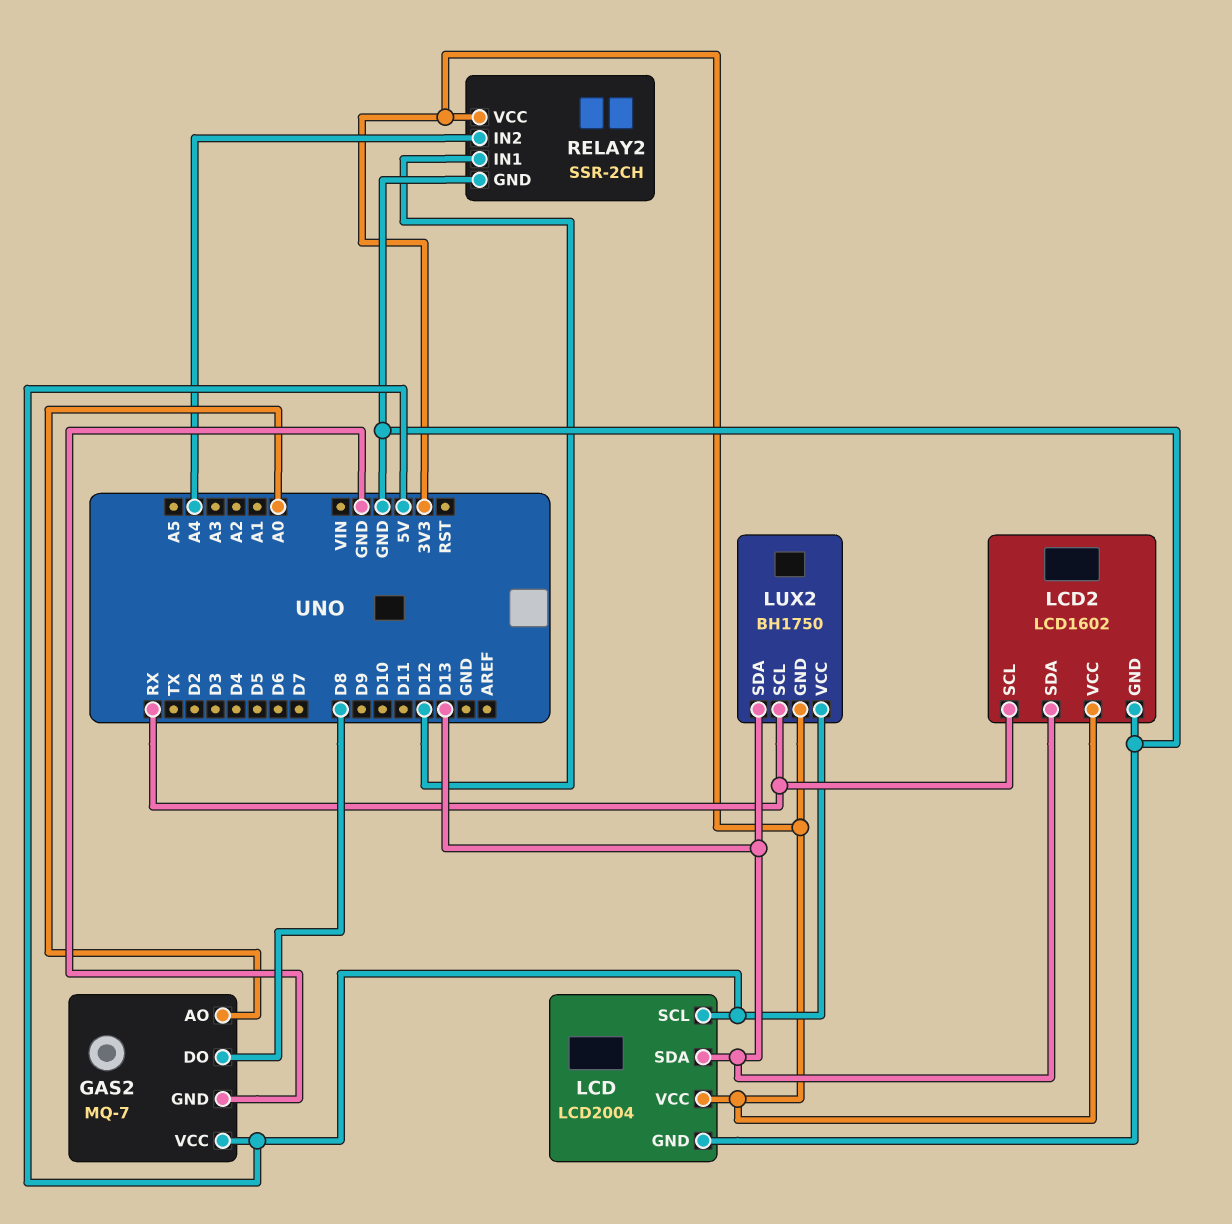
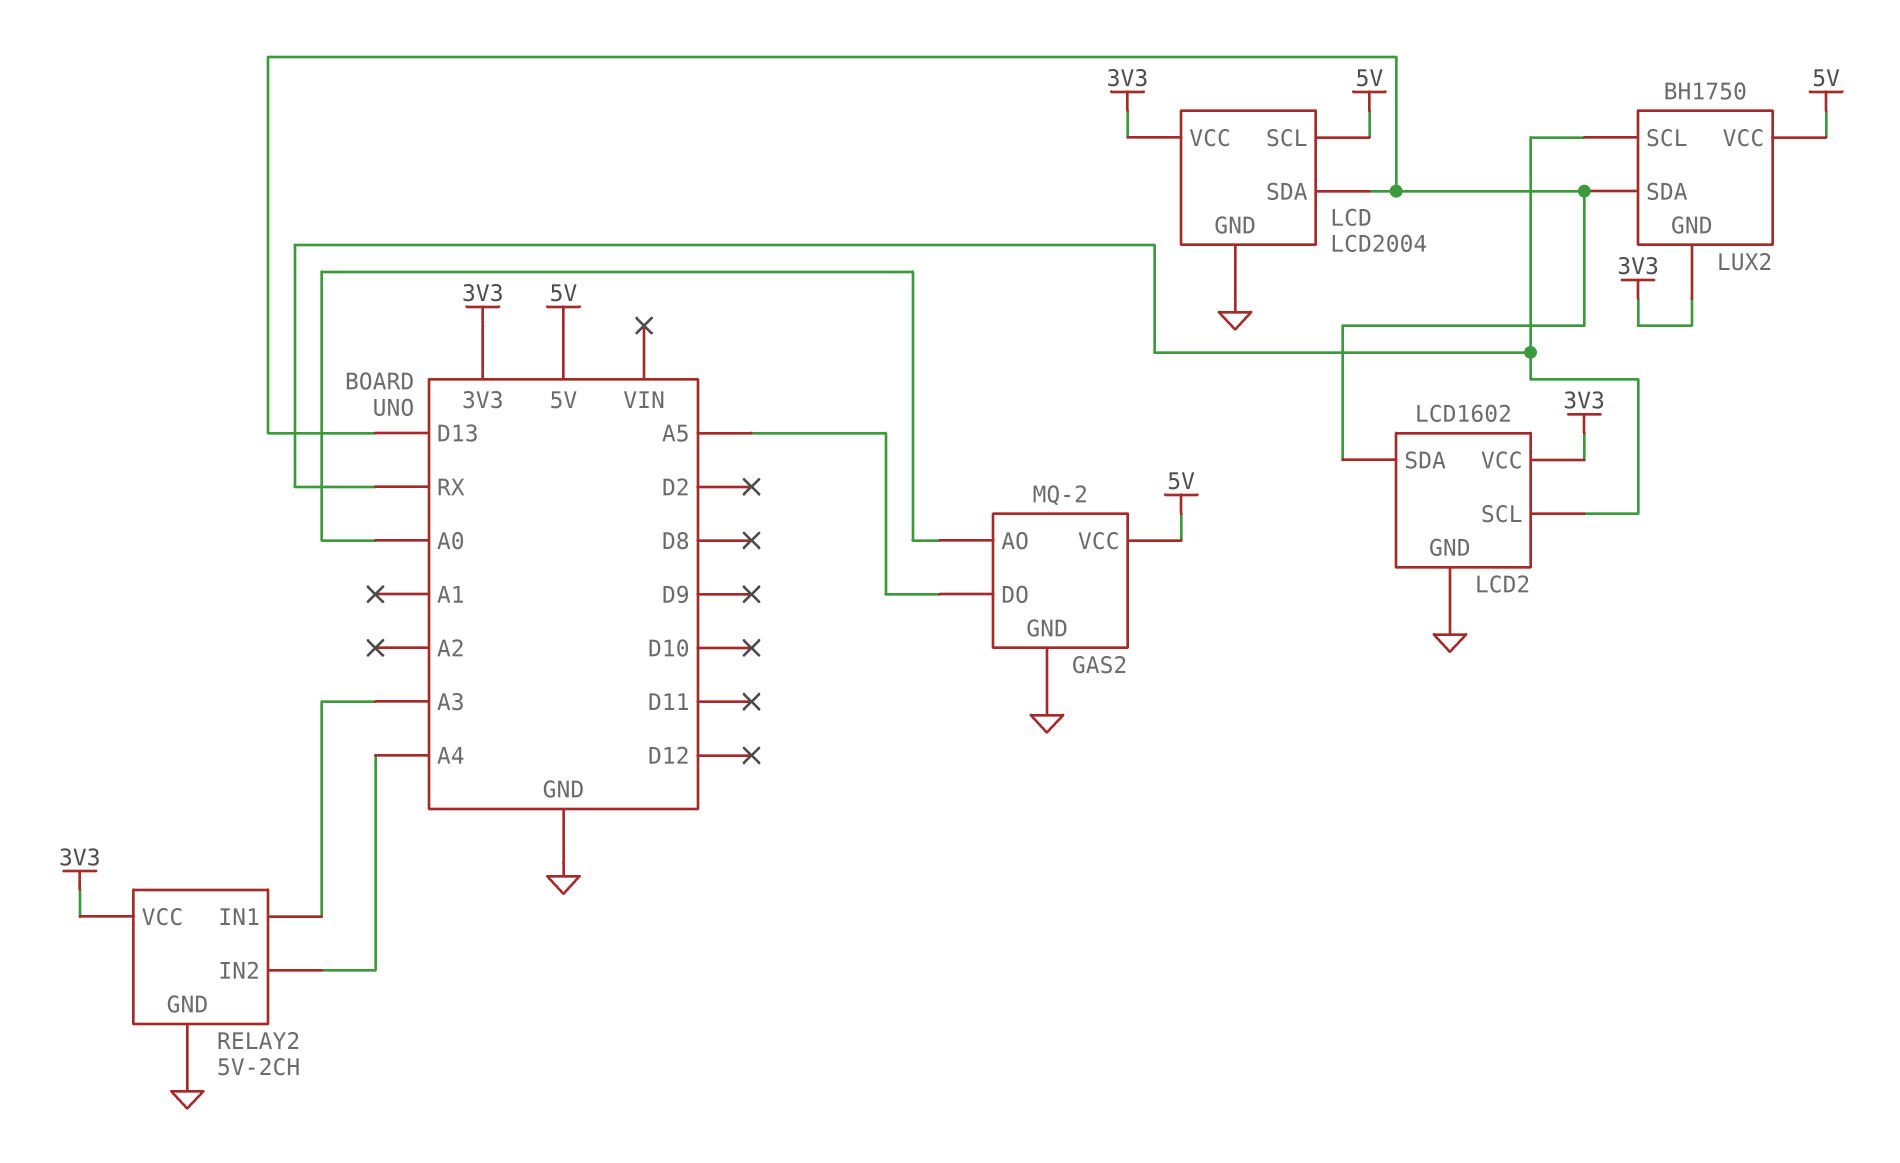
GAS2: MQ-7 -> MQ-2
GAS2 pin DO: D8 -> A5
RELAY2: SSR-2CH -> 5V-2CH
RELAY2 pin IN1: D12 -> A3

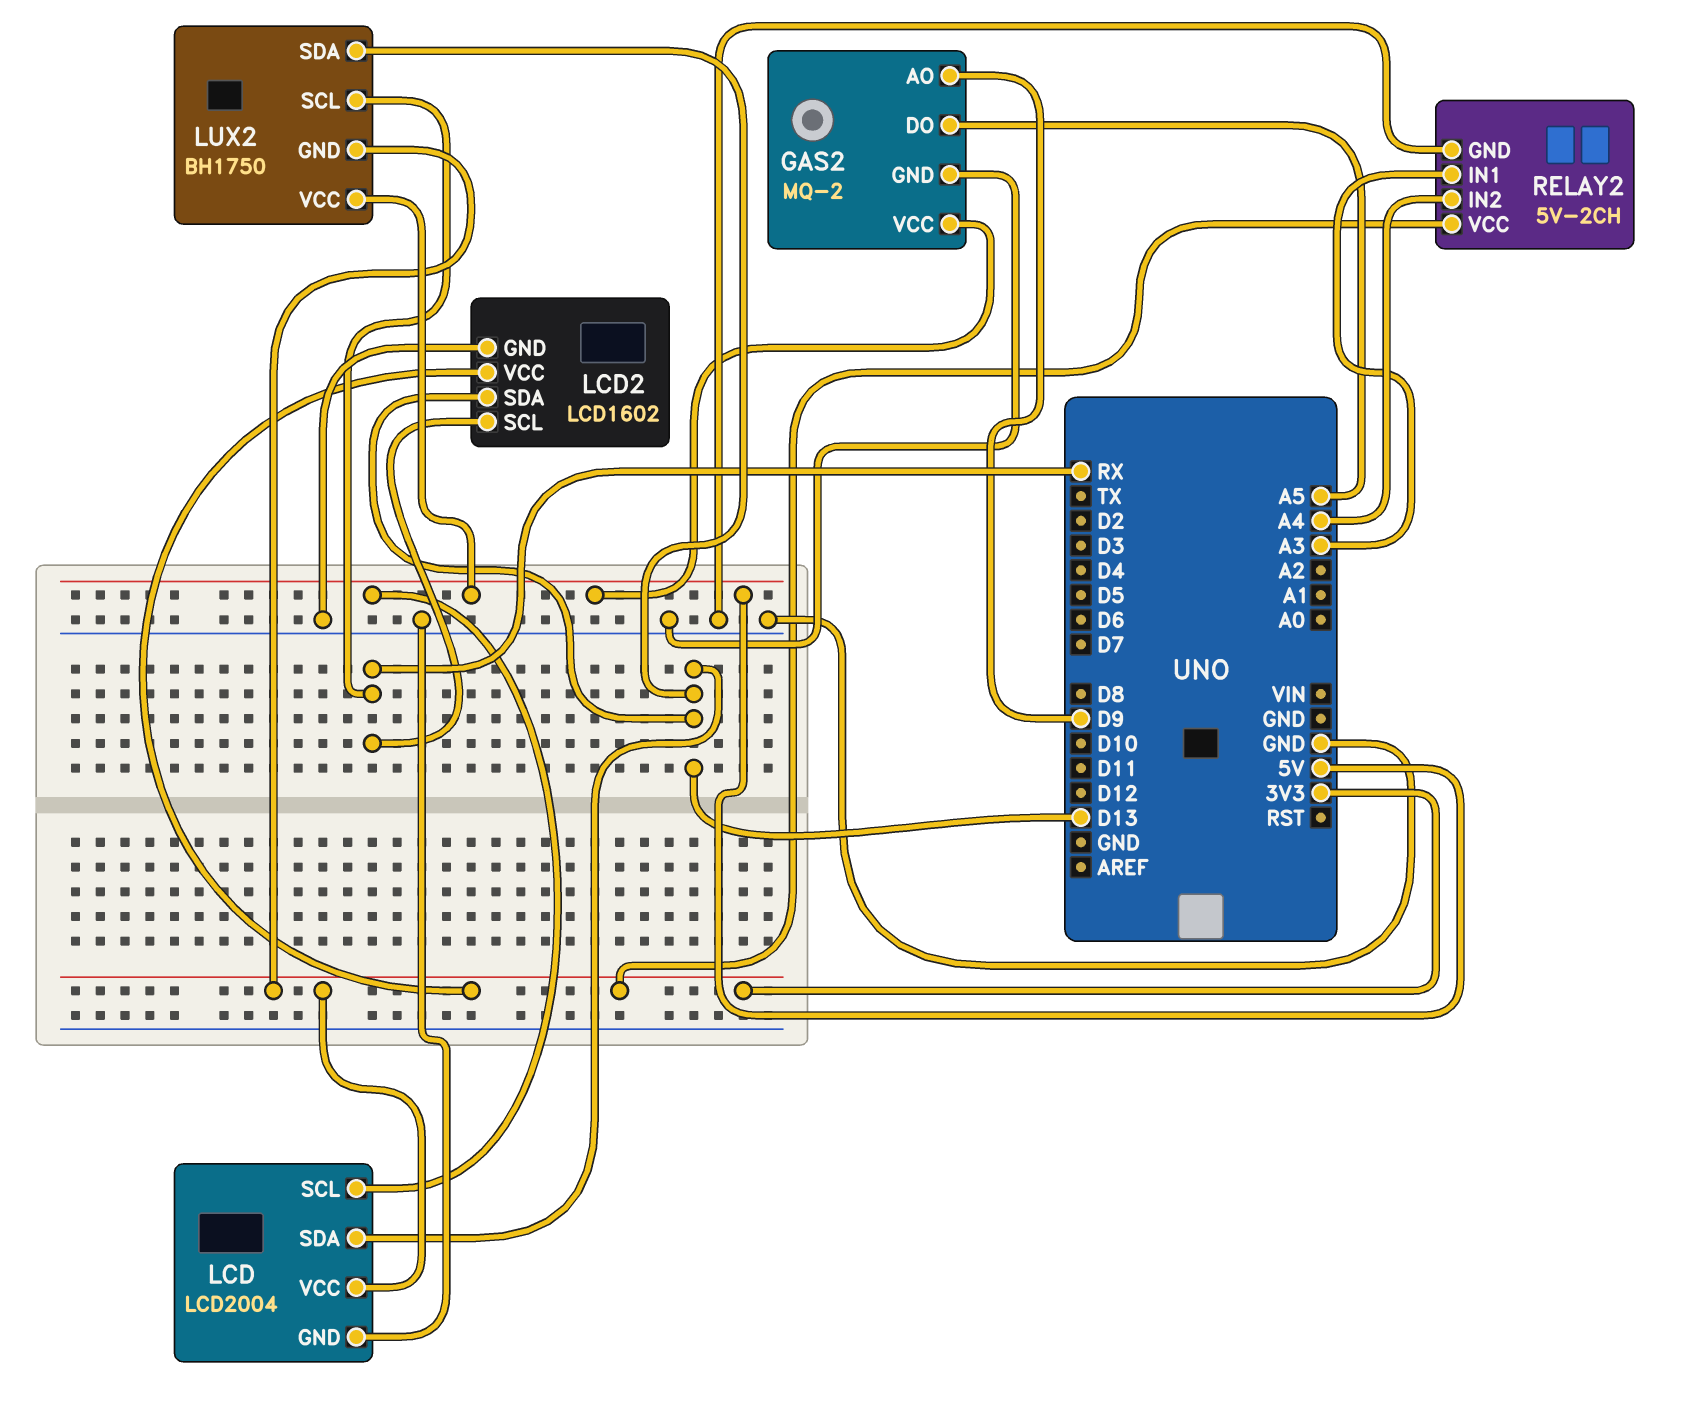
GAS2 pin AO: A0 -> D9

